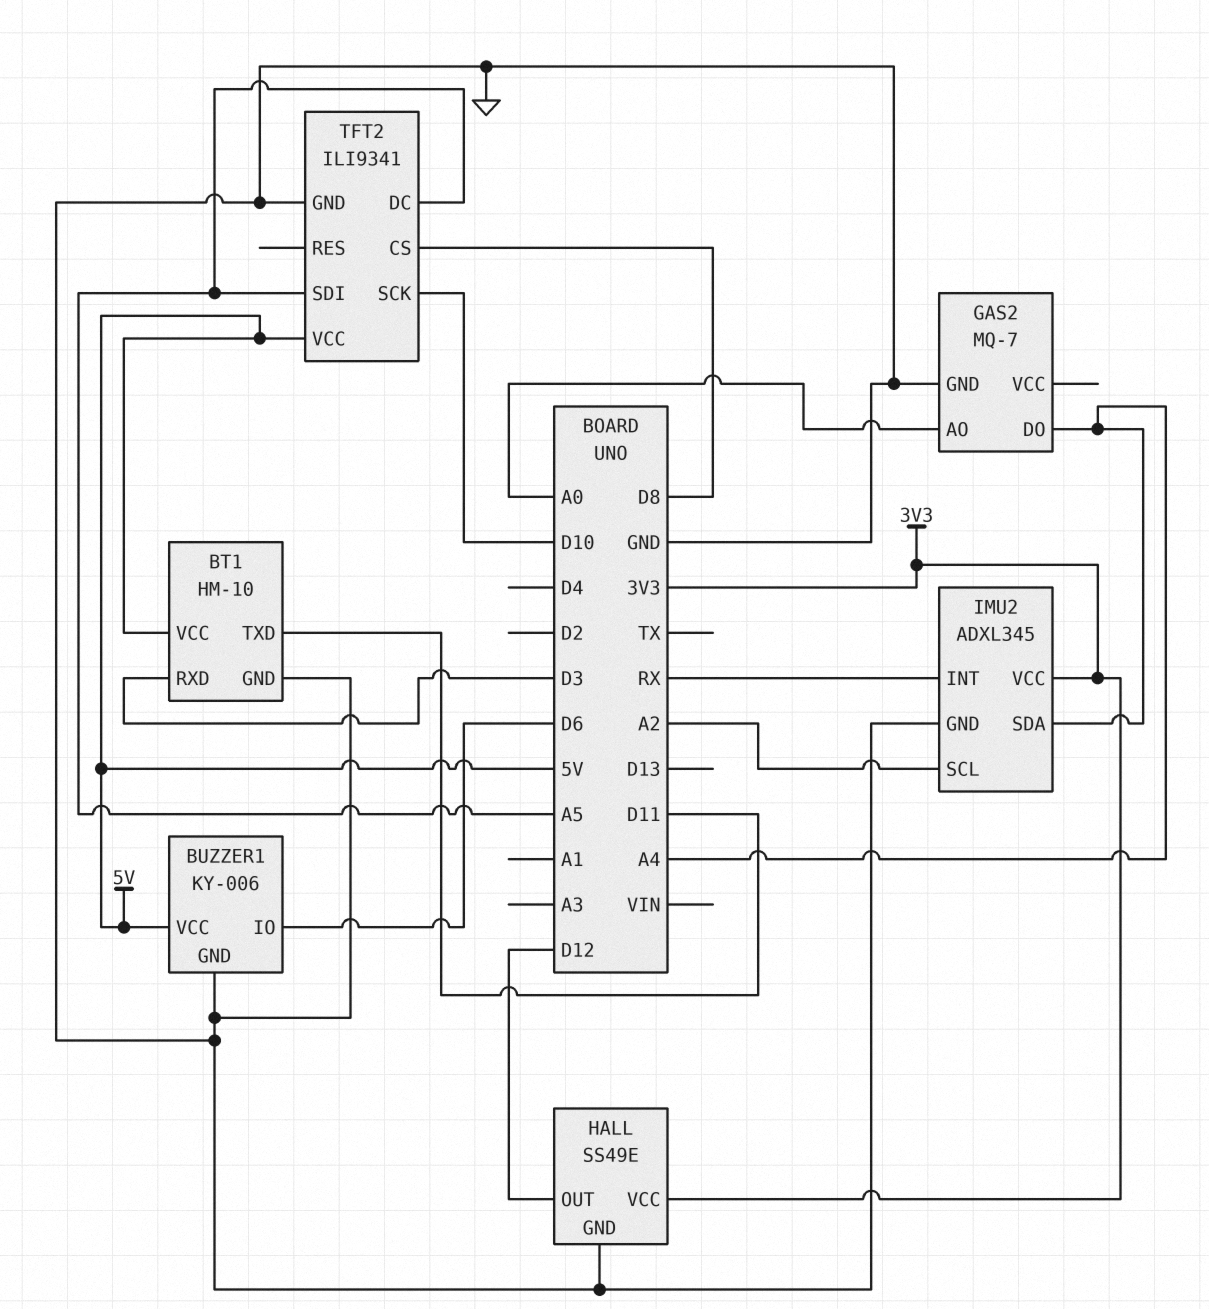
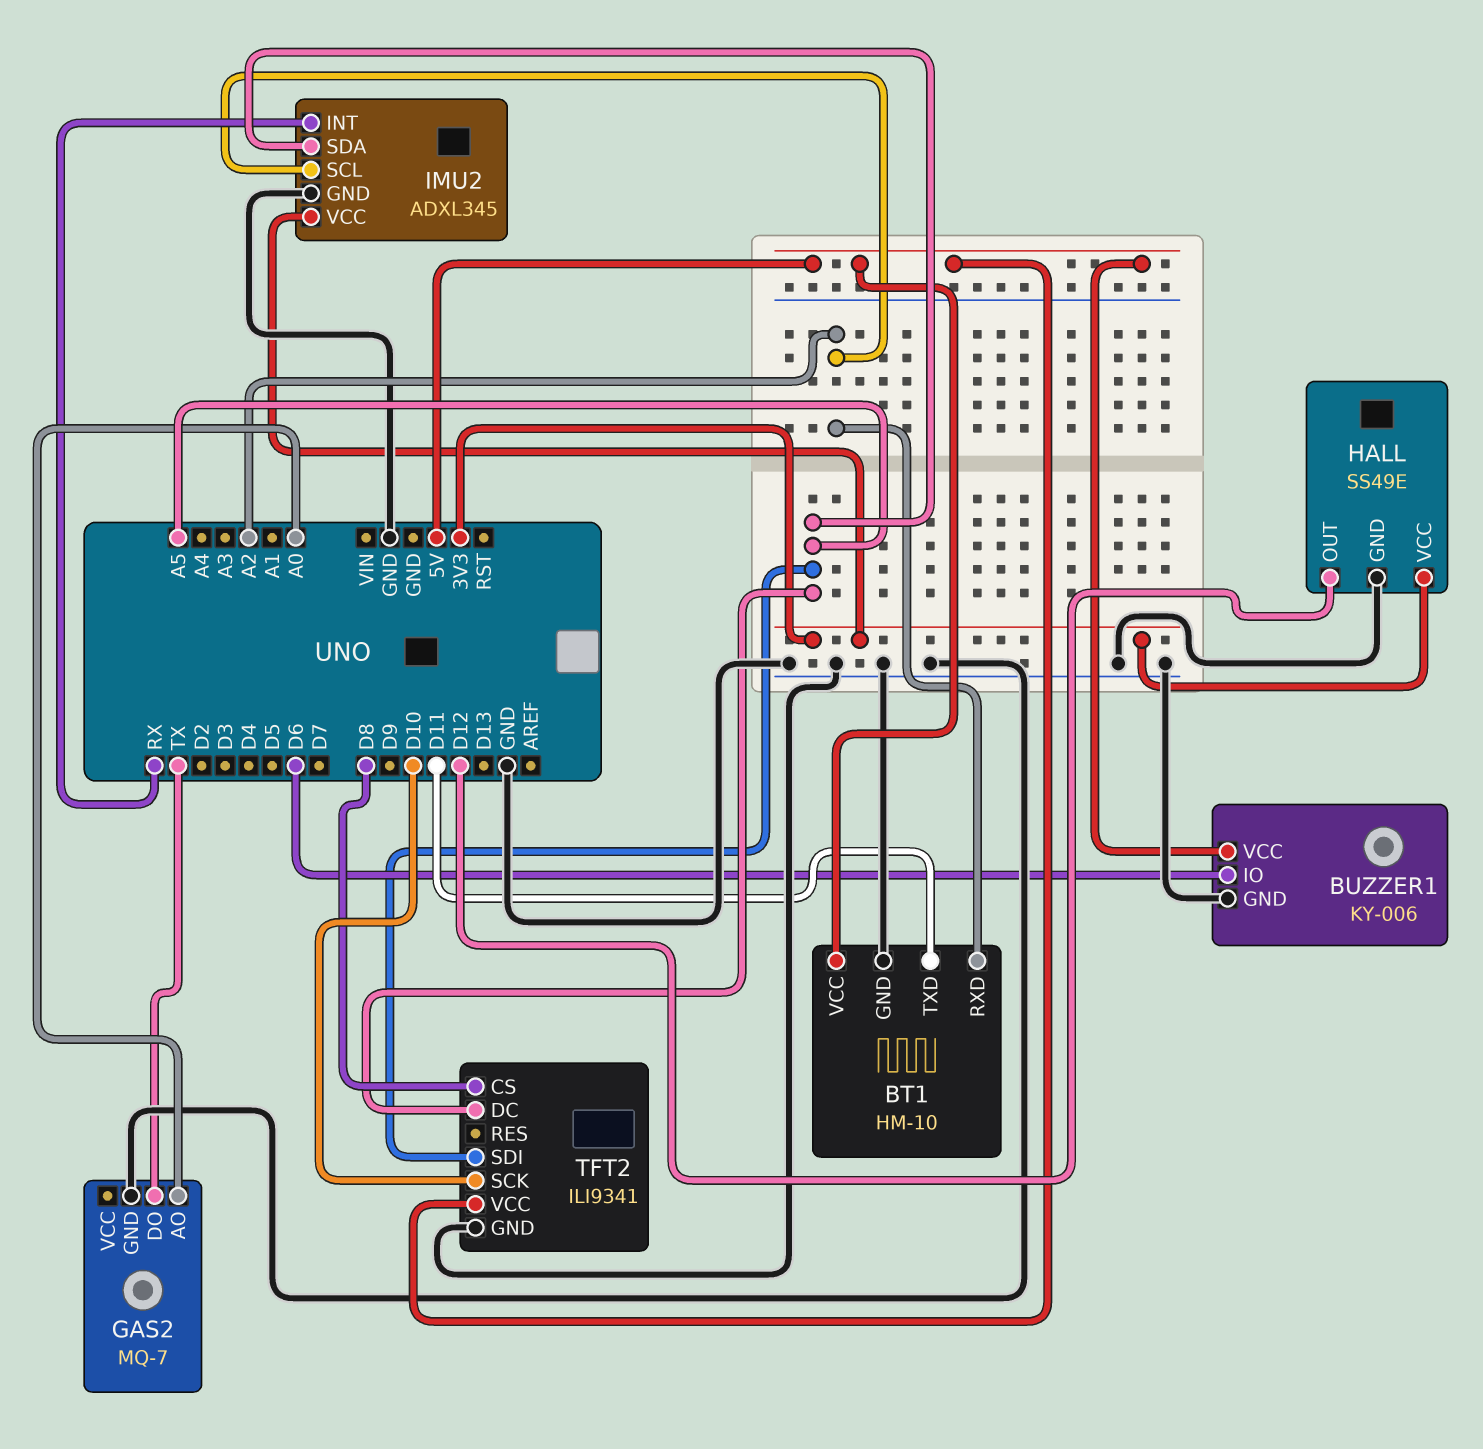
BT1 pin RXD: D3 -> A2
GAS2 pin DO: A4 -> TX
IMU2 pin SDA: A4 -> A5

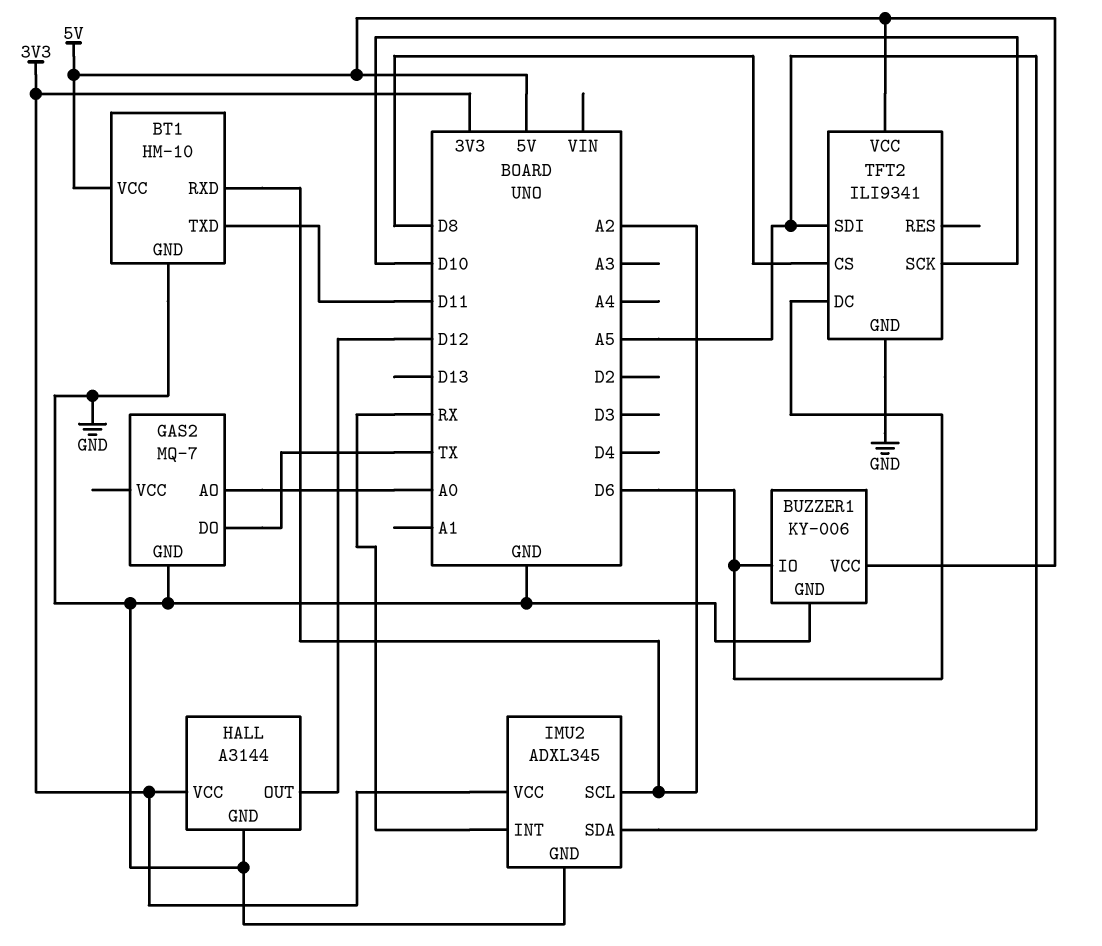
HALL: SS49E -> A3144
TFT2 pin DC: A5 -> D6

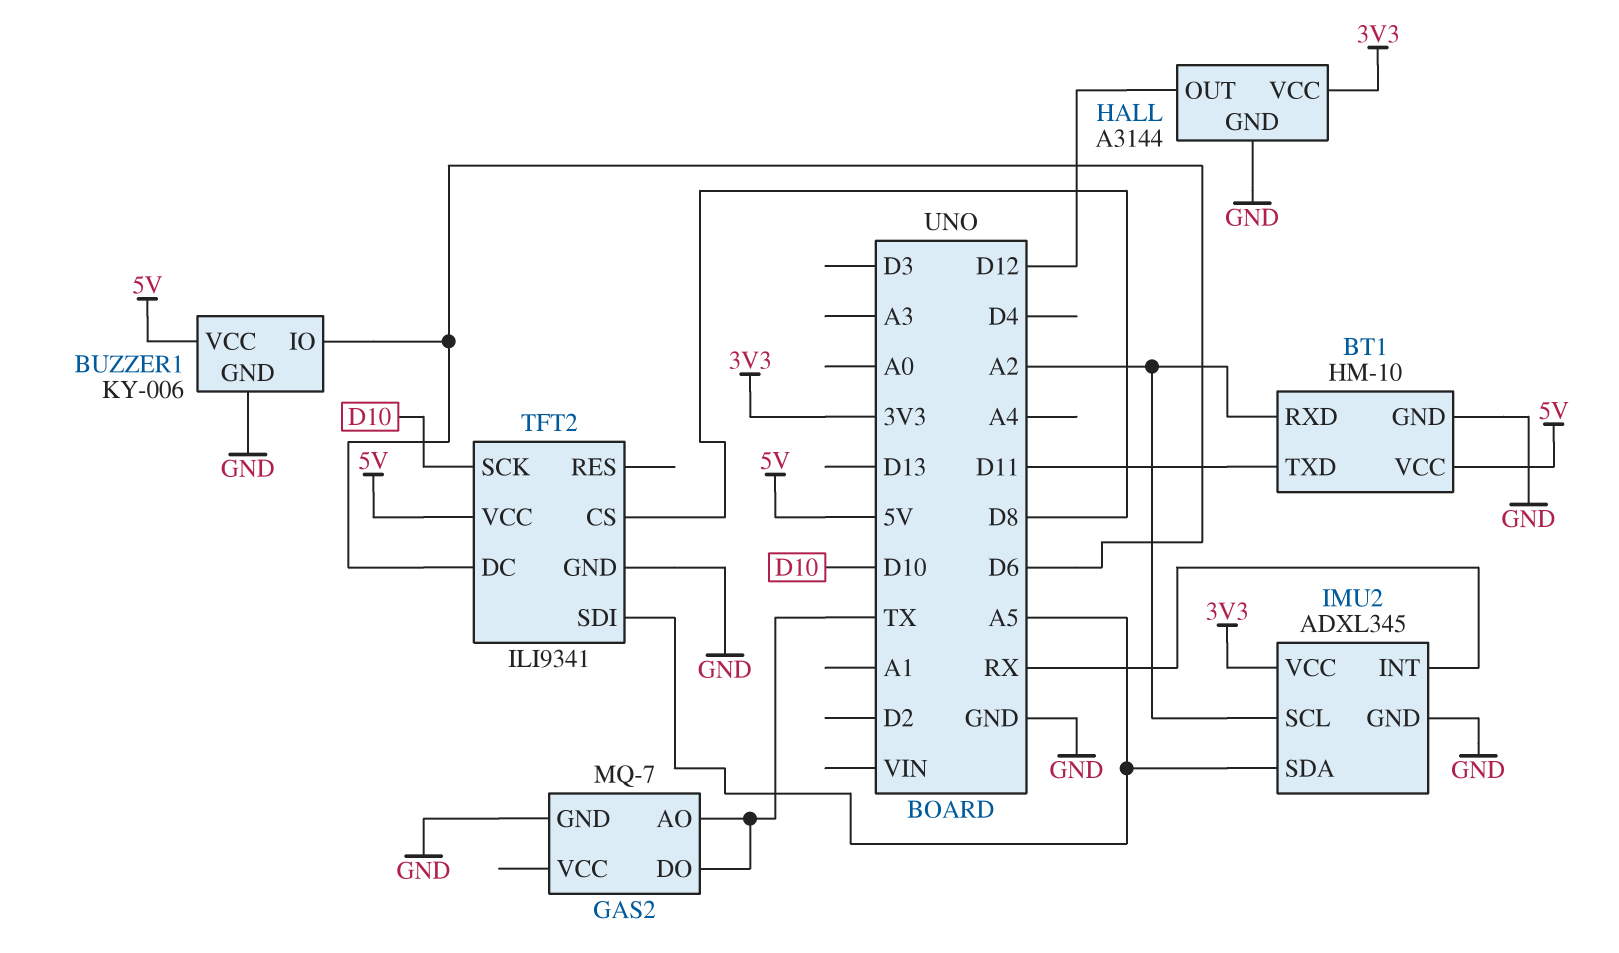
GAS2 pin AO: A0 -> TX

